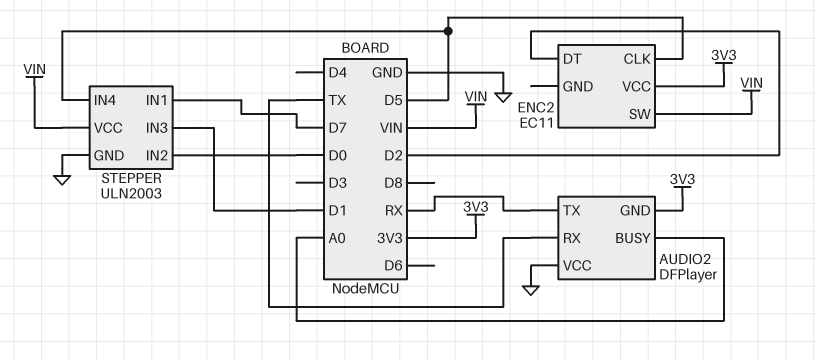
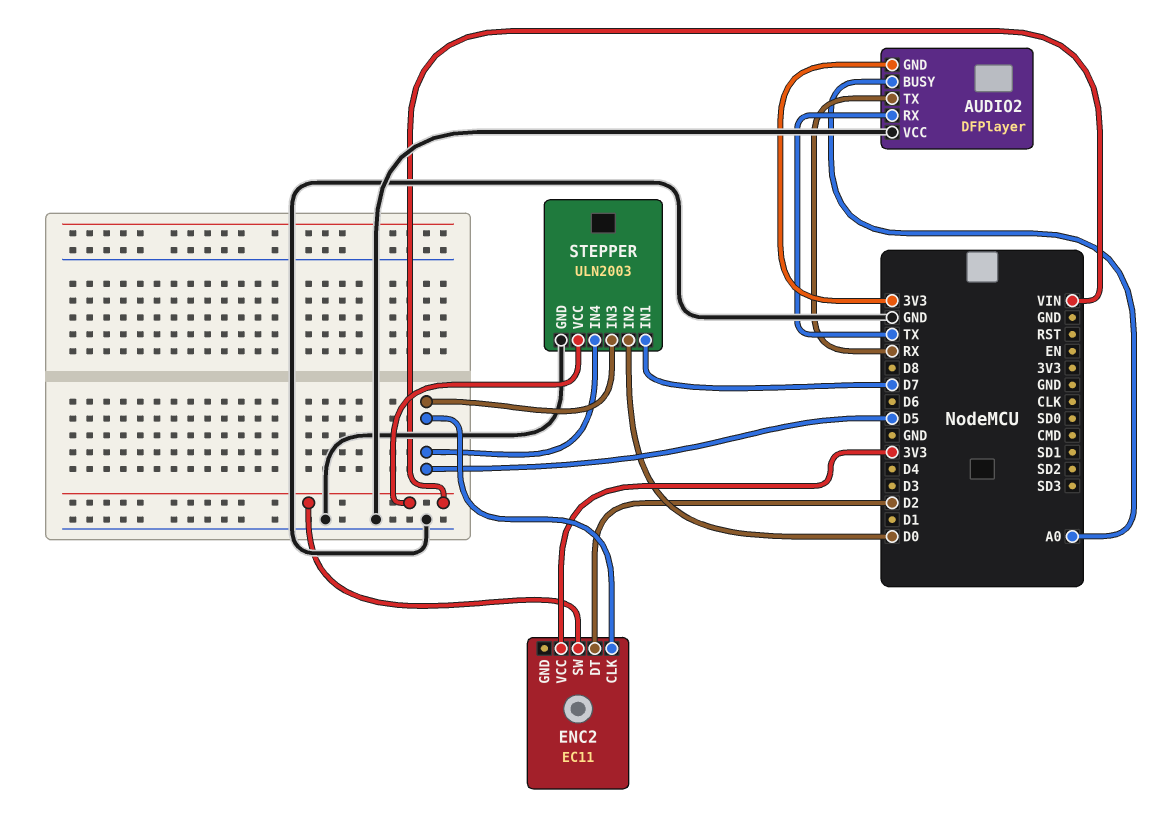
STEPPER pin IN3: D1 -> D5

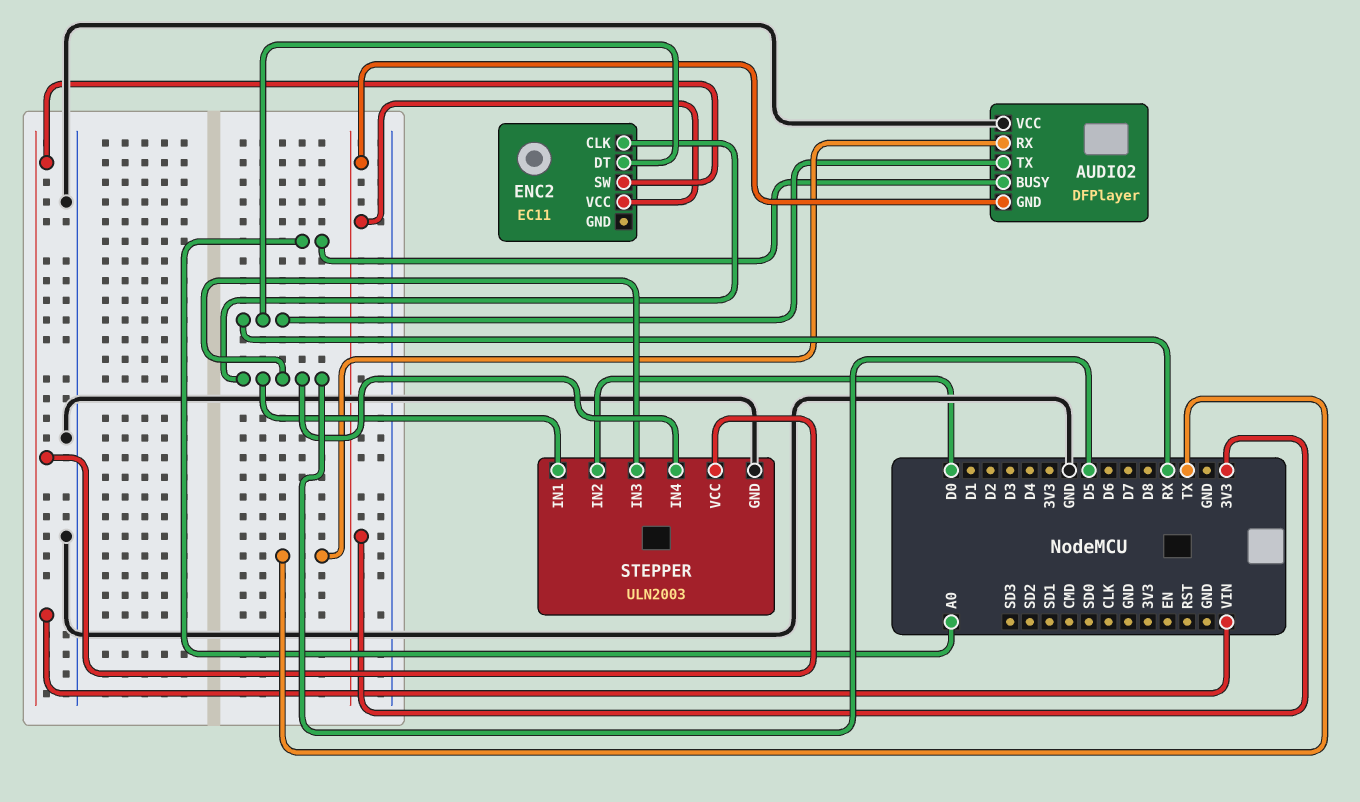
ENC2 pin DT: D2 -> RX
STEPPER pin IN1: D7 -> D5

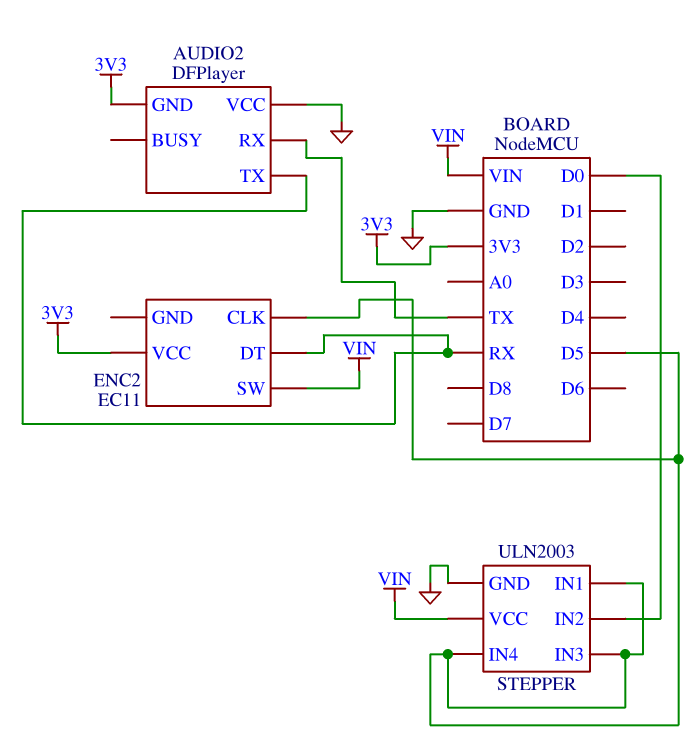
AUDIO2 pin BUSY: A0 -> none

